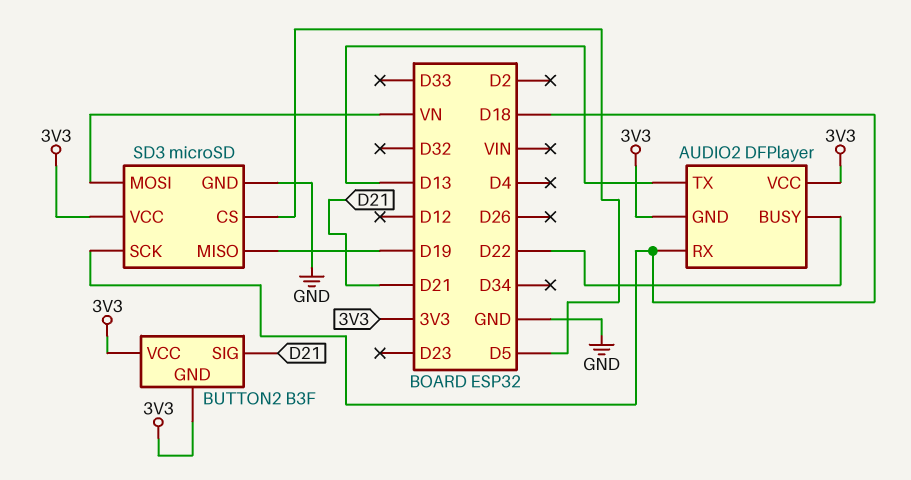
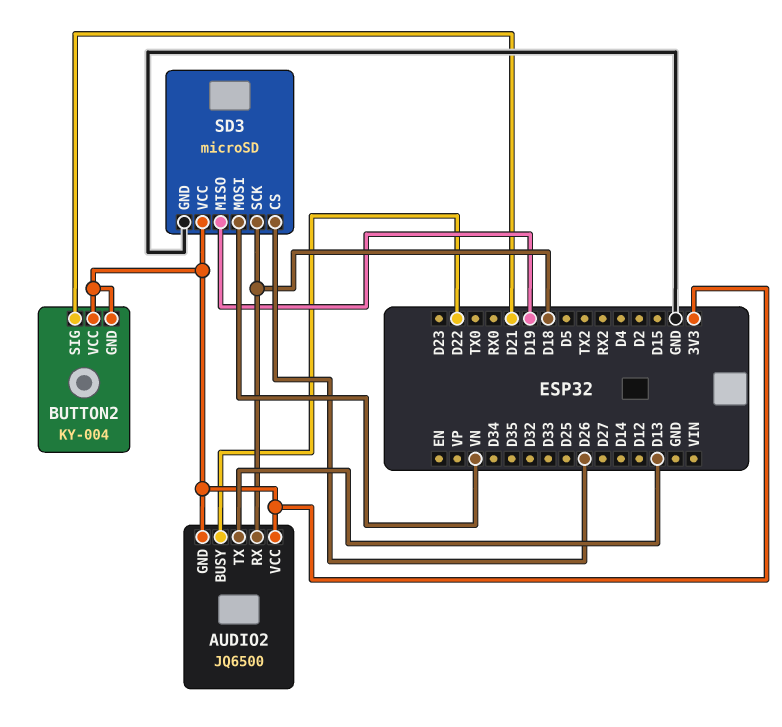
AUDIO2: DFPlayer -> JQ6500
BUTTON2: B3F -> KY-004
SD3 pin CS: D5 -> D26

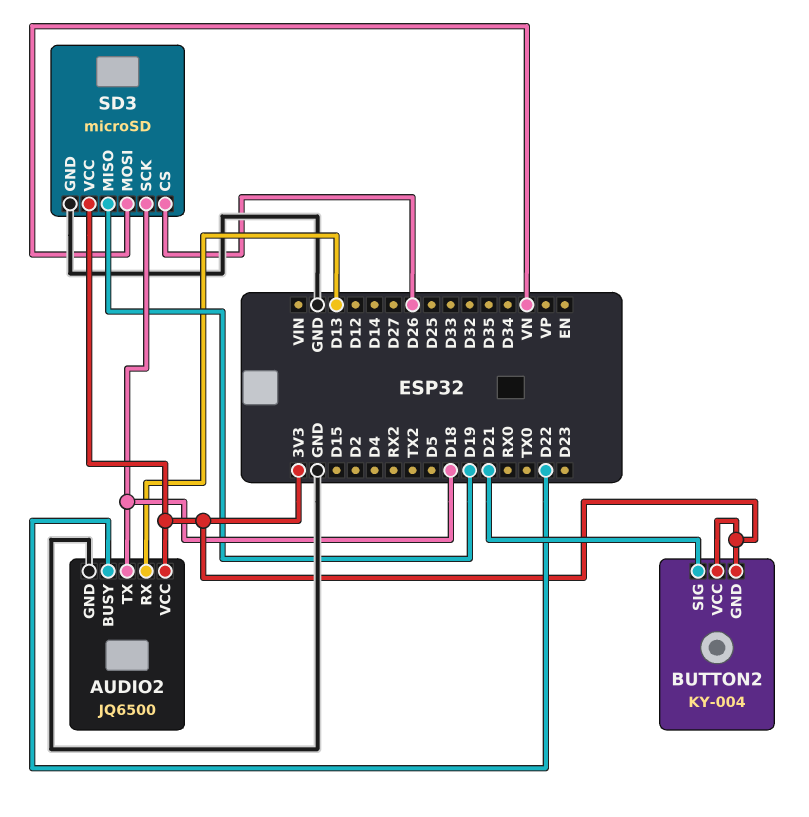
AUDIO2 pin GND: 3V3 -> GND
AUDIO2 pin RX: D18 -> D13
AUDIO2 pin TX: D13 -> D18

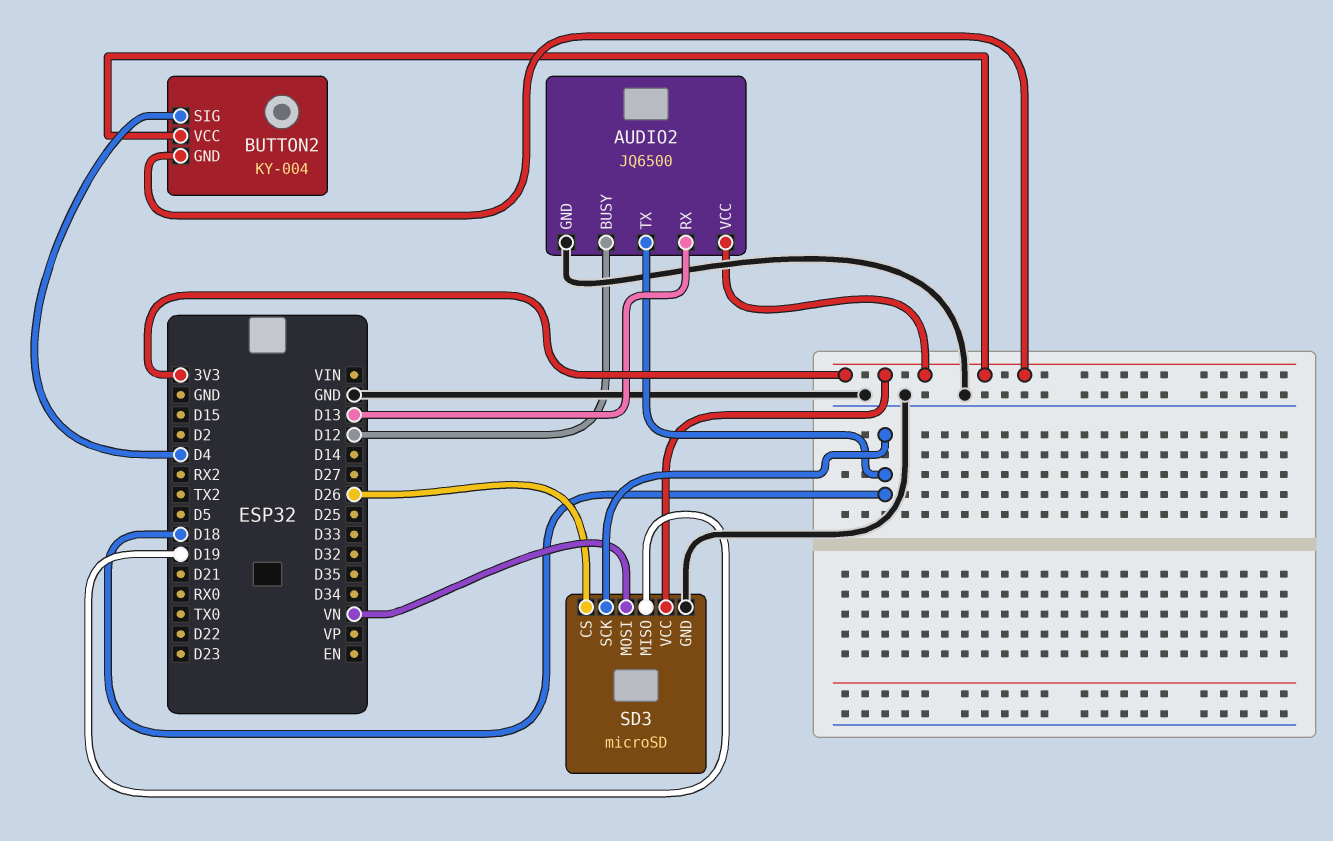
AUDIO2 pin BUSY: D22 -> D12
BUTTON2 pin SIG: D21 -> D4

